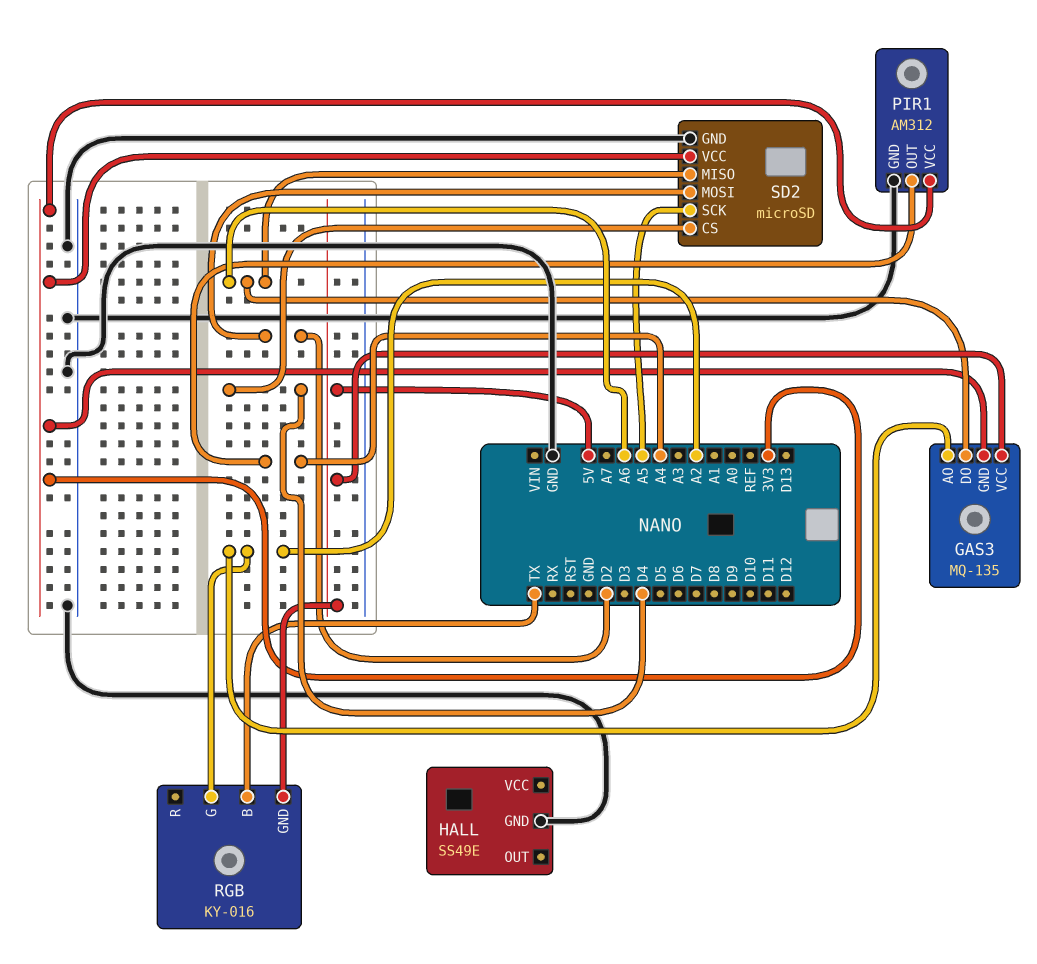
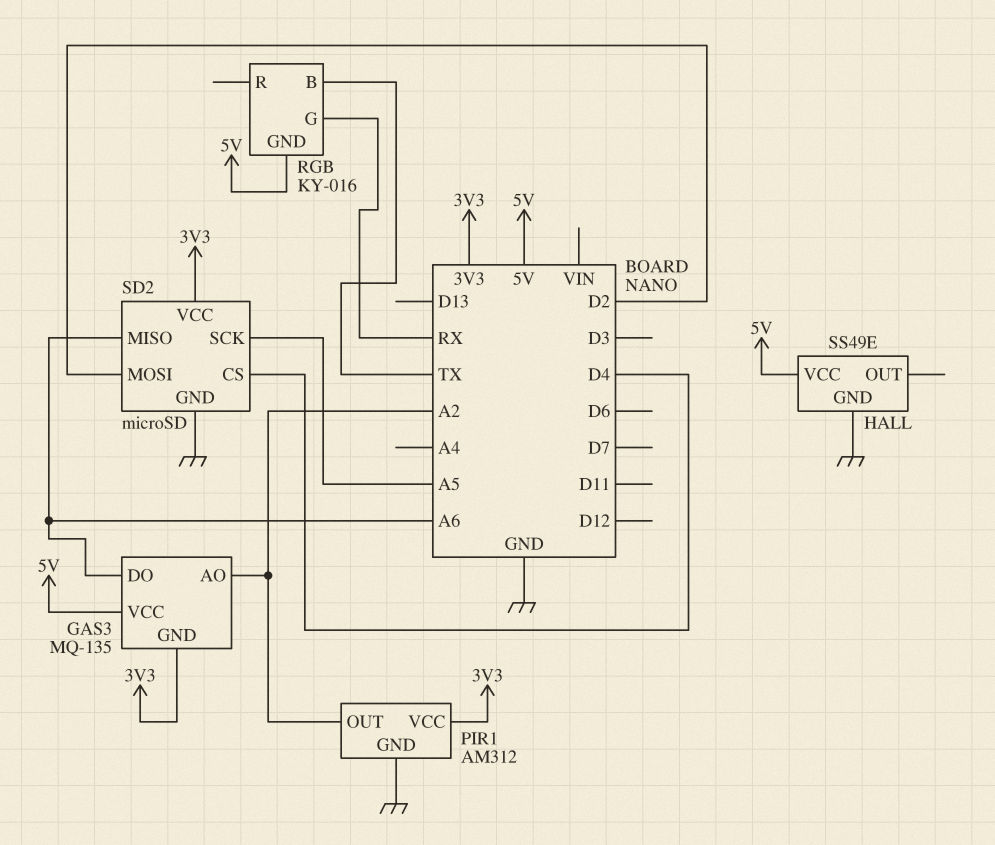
HALL pin VCC: none -> 5V
PIR1 pin OUT: A4 -> A2
RGB pin G: A2 -> RX

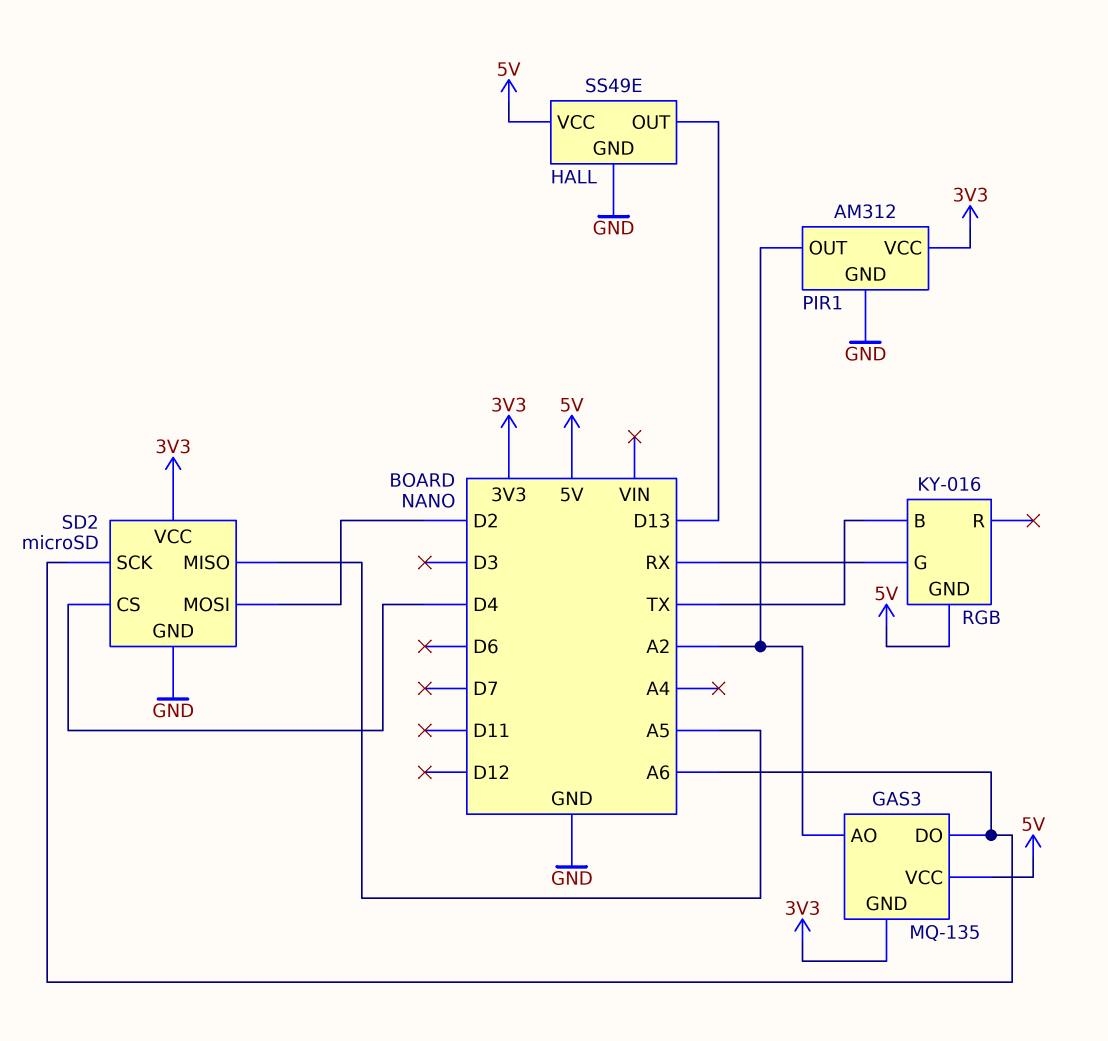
HALL pin OUT: none -> D13
SD2 pin MISO: A6 -> A5
SD2 pin SCK: A5 -> A6

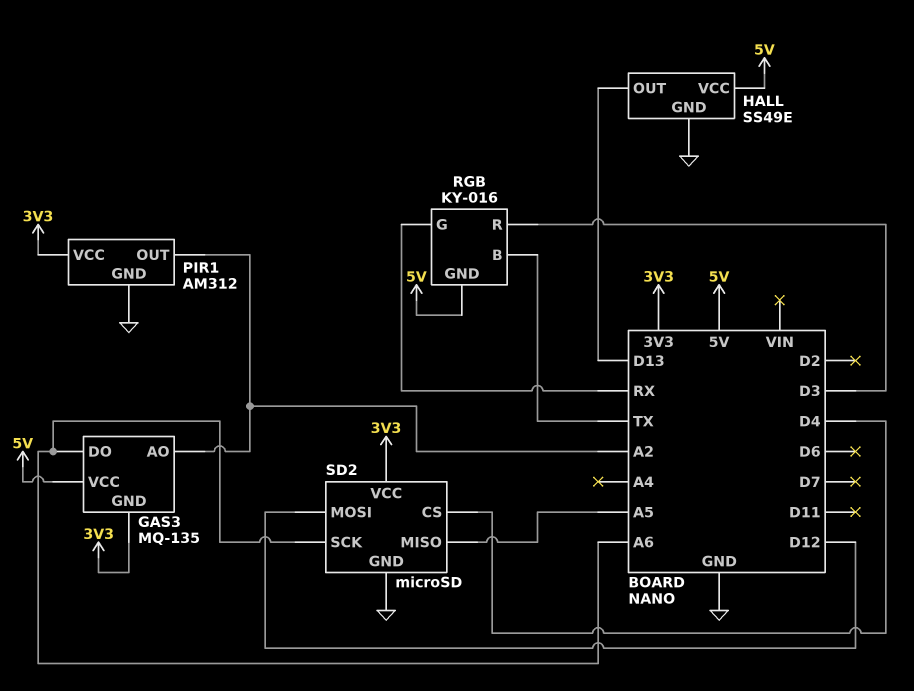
RGB pin R: none -> D3
SD2 pin MOSI: D2 -> D12

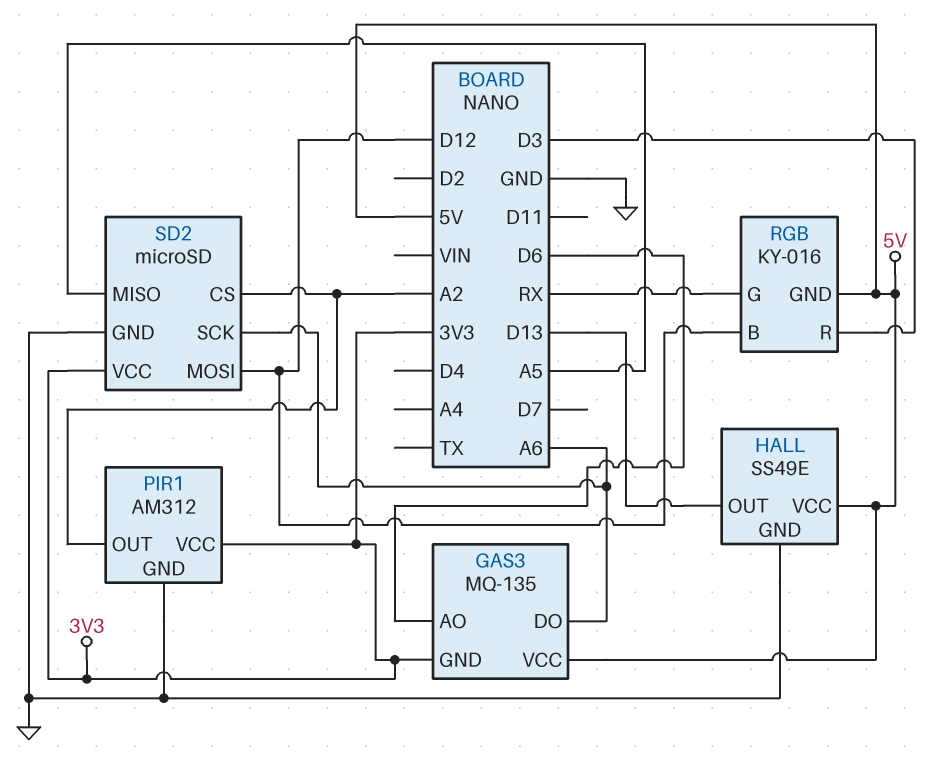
GAS3 pin AO: A2 -> D6
RGB pin B: TX -> D12
SD2 pin CS: D4 -> A2

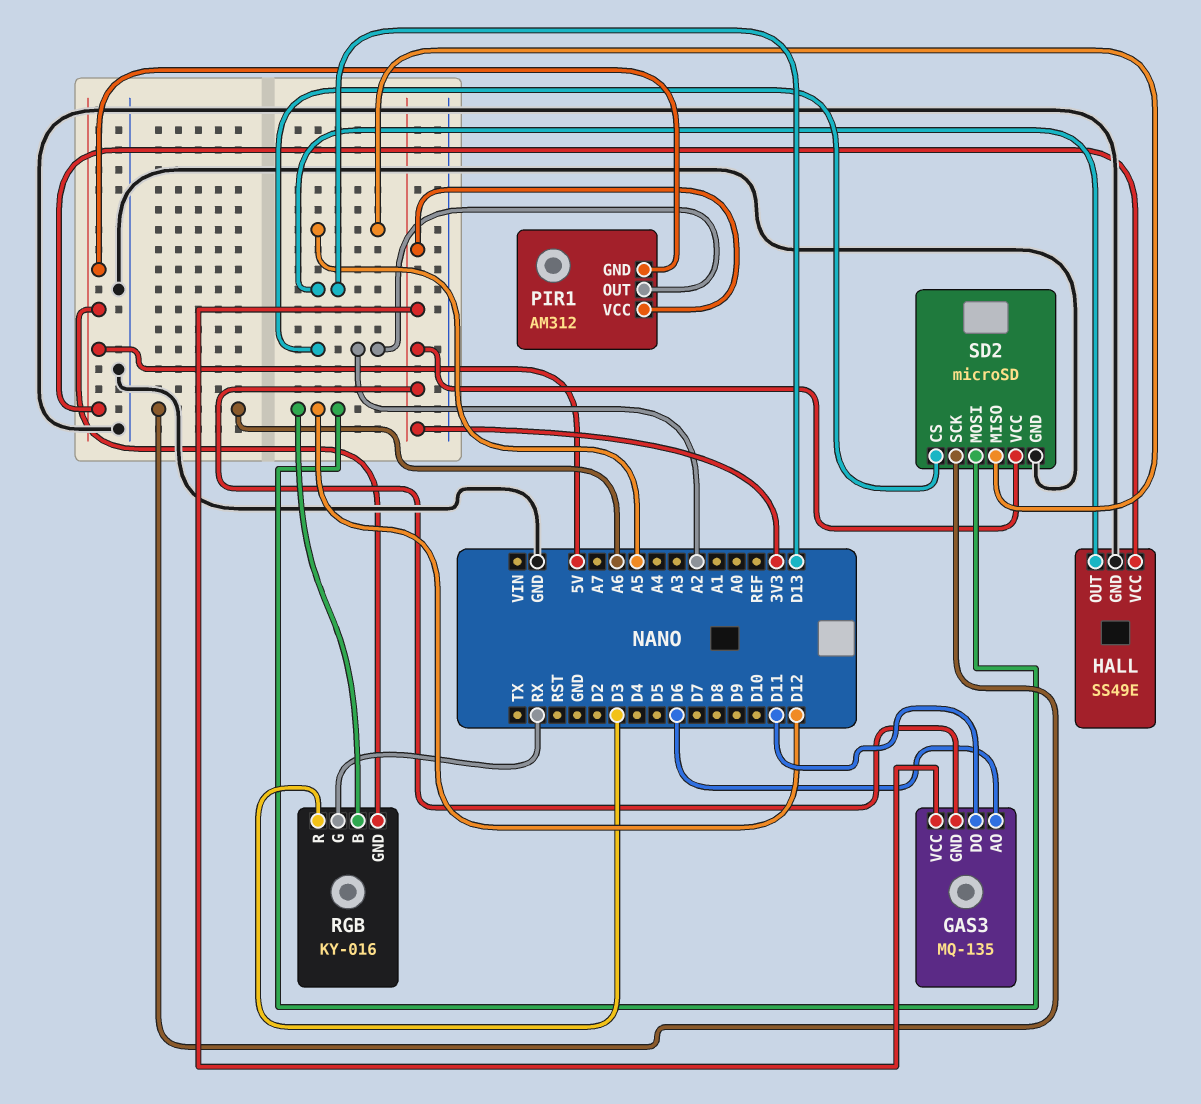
GAS3 pin DO: A6 -> D11
GAS3 pin VCC: 5V -> 3V3
PIR1 pin GND: GND -> 5V

